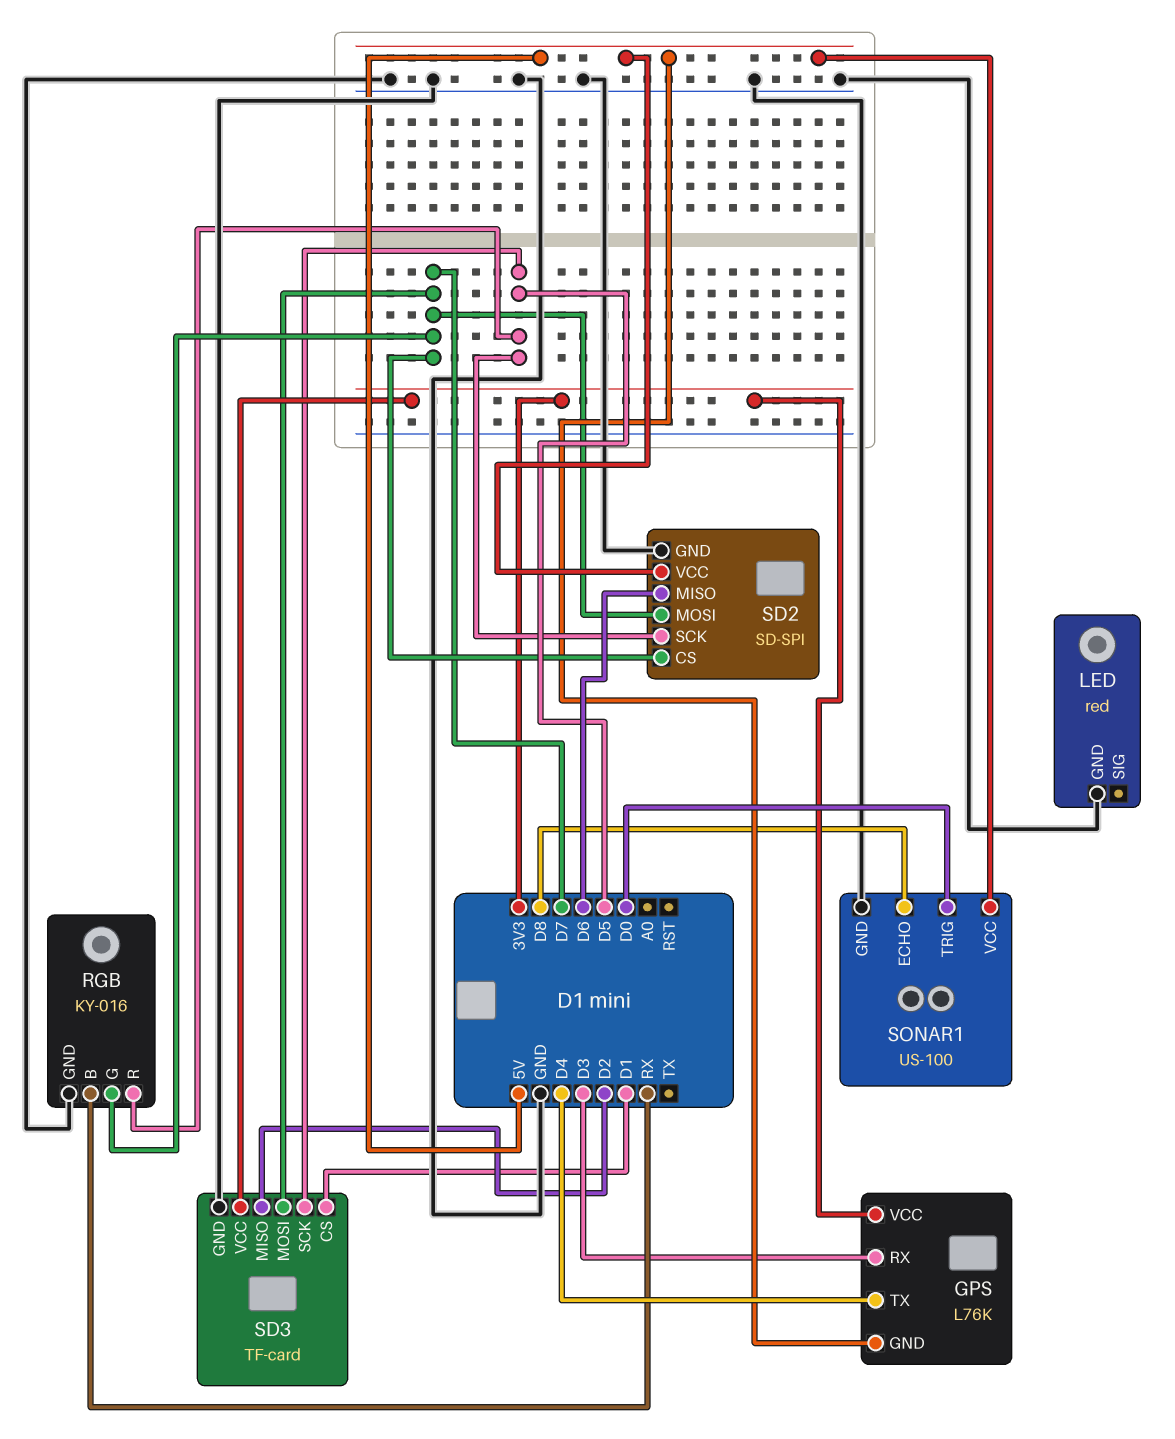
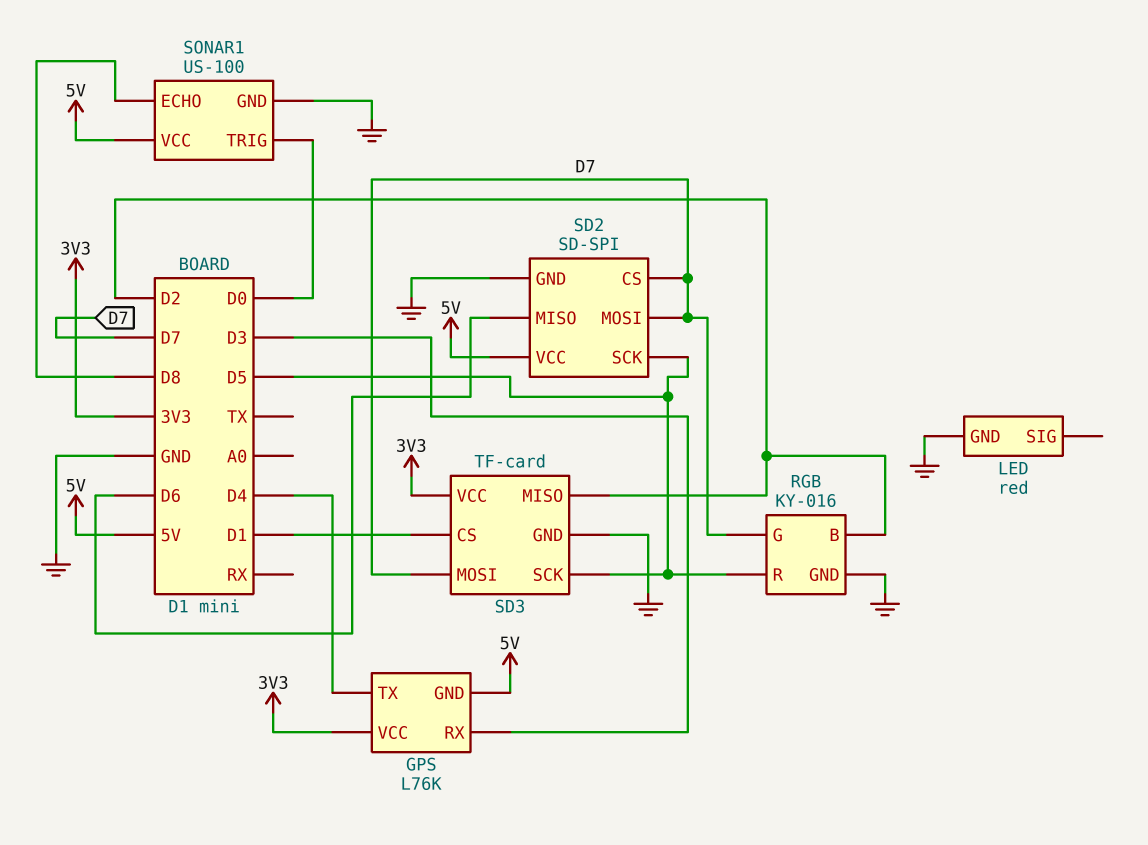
RGB pin B: RX -> D2

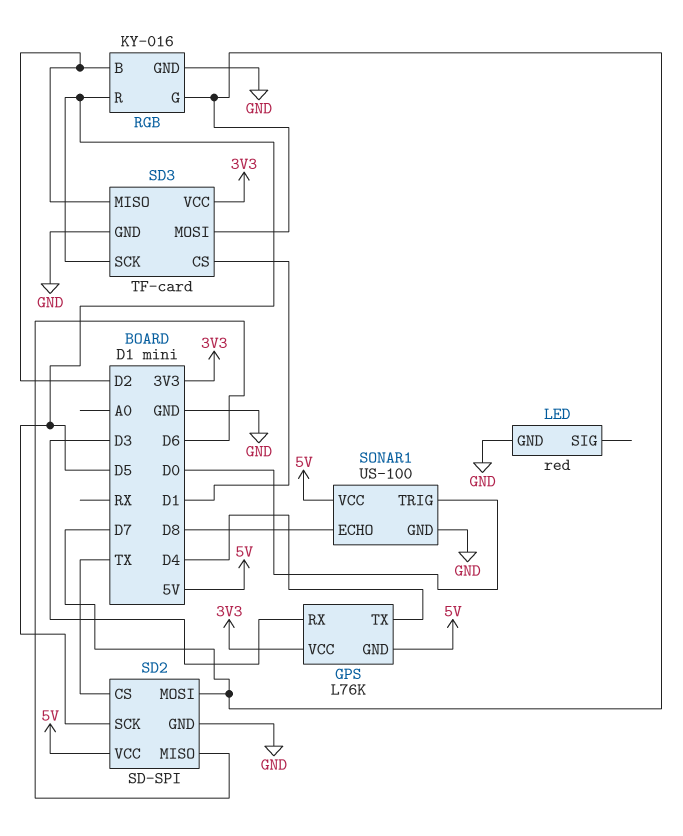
SD2 pin CS: D7 -> TX

